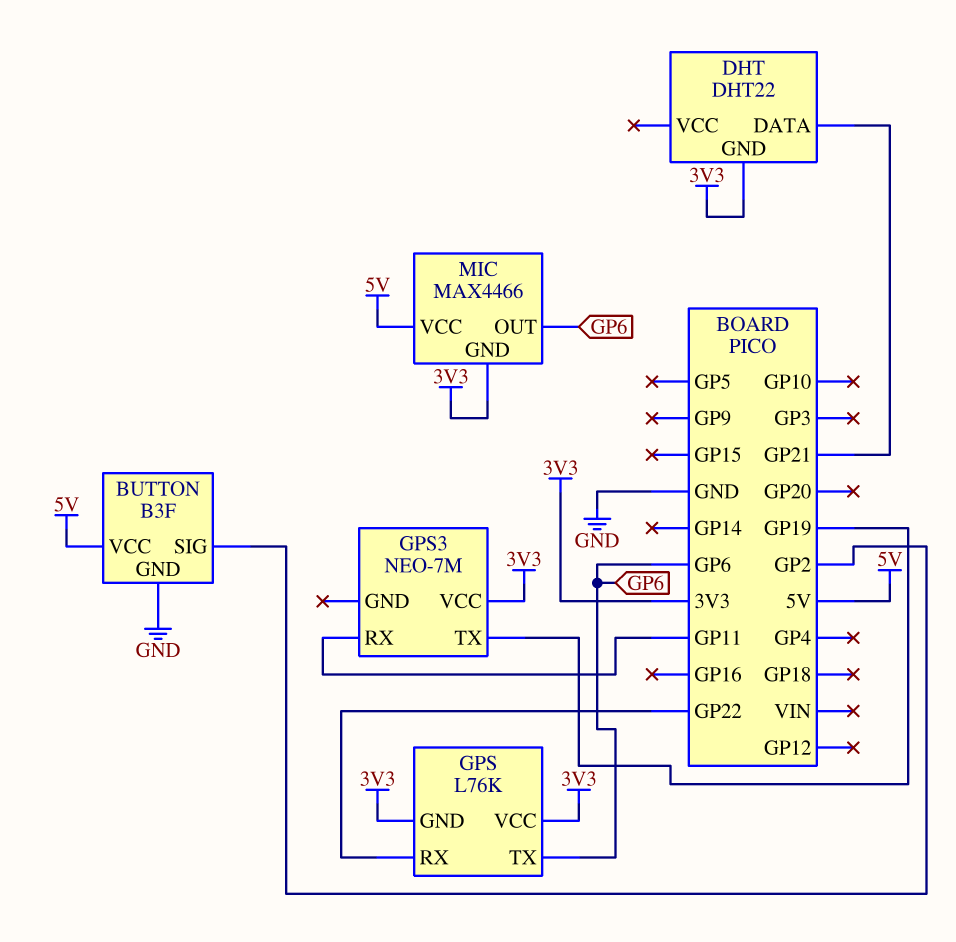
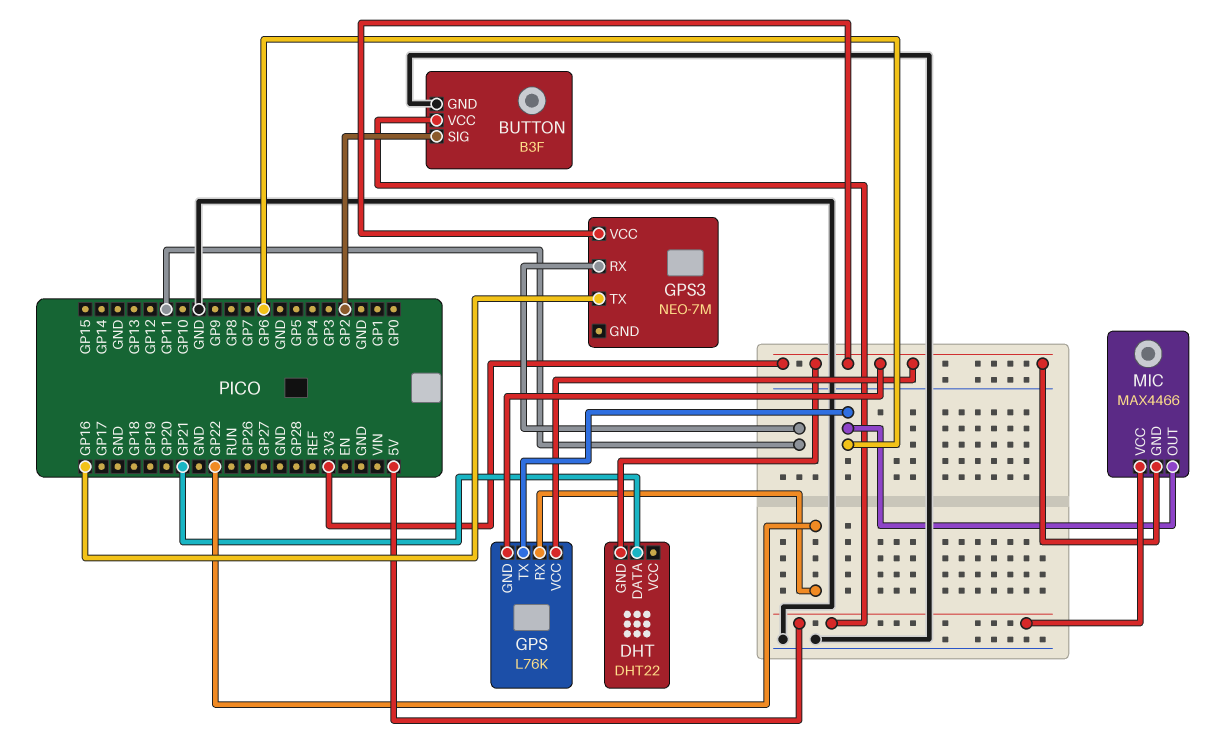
GPS3 pin TX: GP19 -> GP16

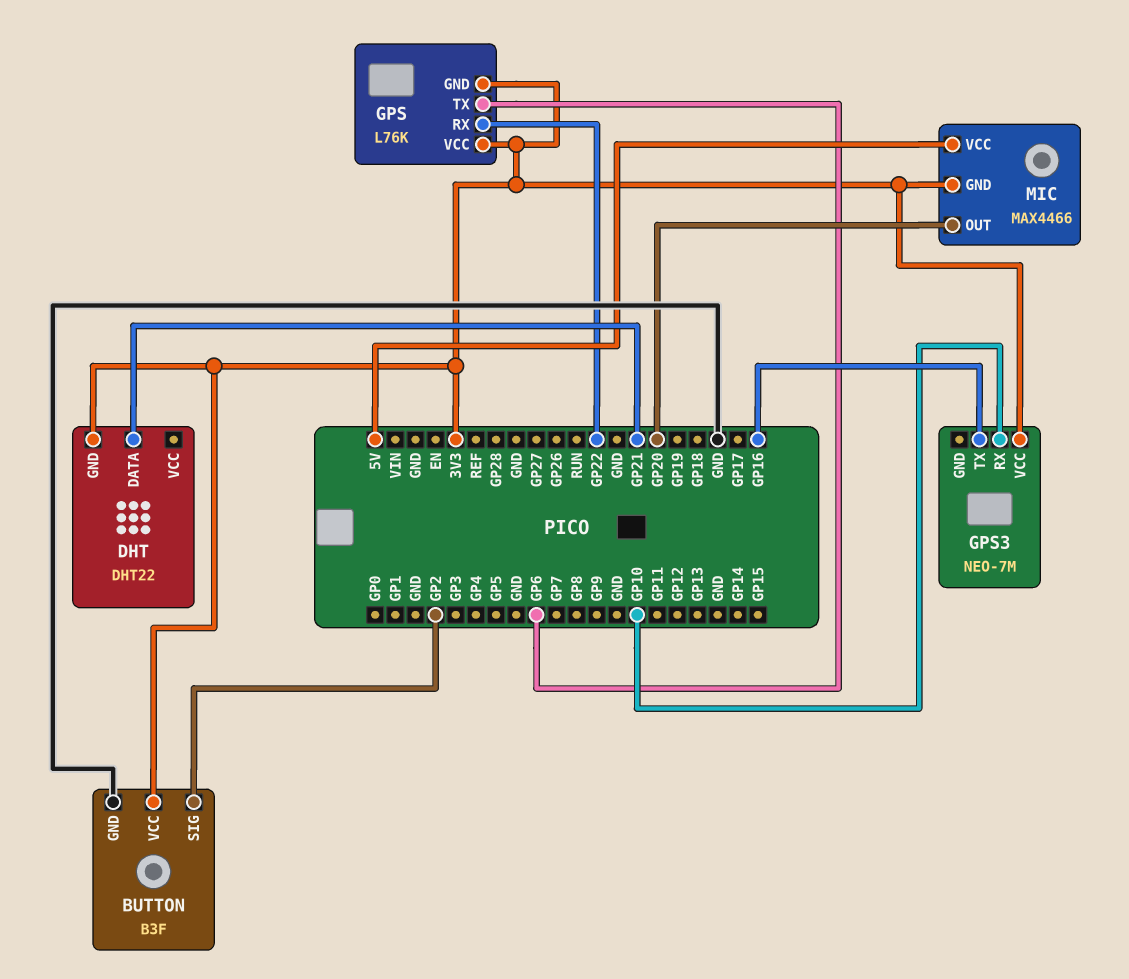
BUTTON pin VCC: 5V -> 3V3
GPS3 pin RX: GP11 -> GP10
MIC pin OUT: GP6 -> GP20

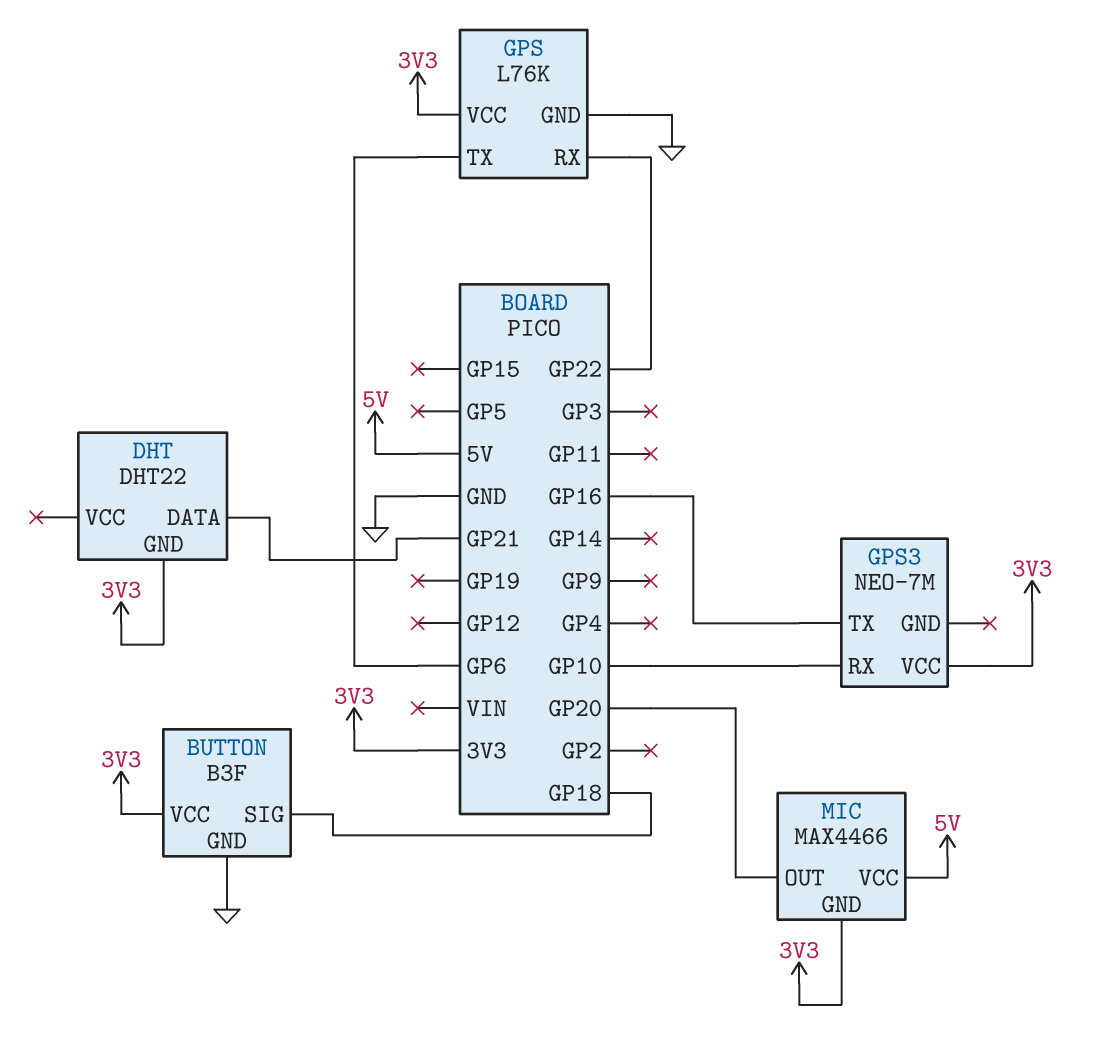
BUTTON pin SIG: GP2 -> GP18
GPS pin GND: 3V3 -> GND

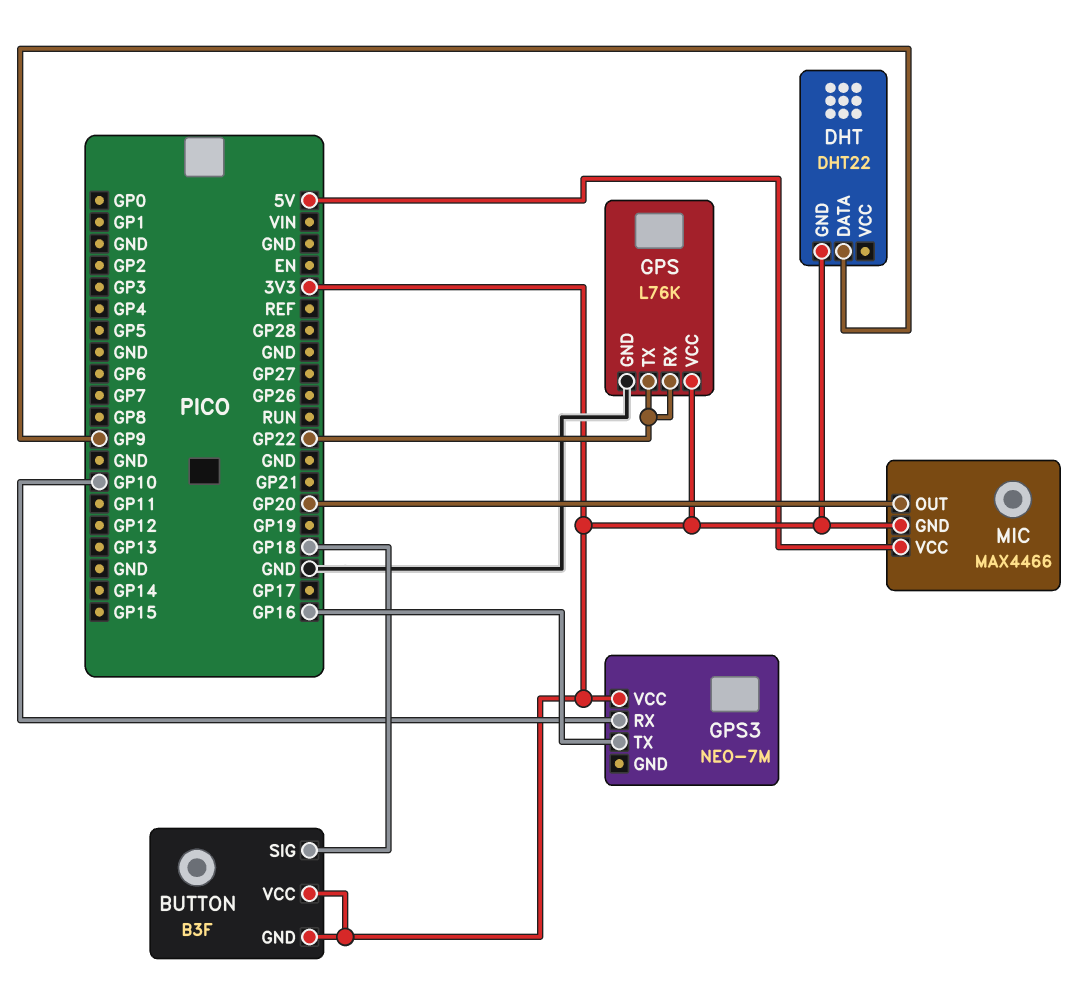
BUTTON pin GND: GND -> 3V3
DHT pin DATA: GP21 -> GP9
GPS pin TX: GP6 -> GP22

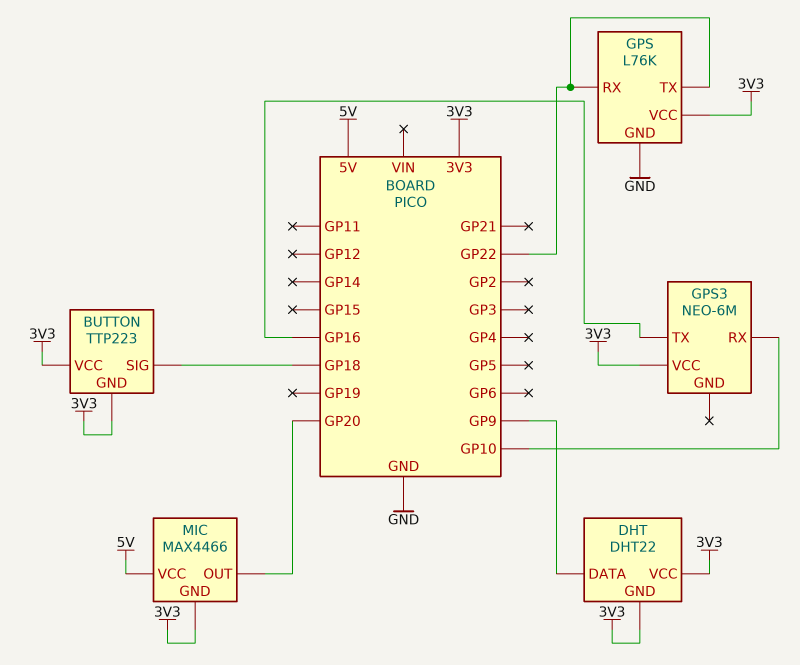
BUTTON: B3F -> TTP223
DHT pin VCC: none -> 3V3
GPS3: NEO-7M -> NEO-6M

